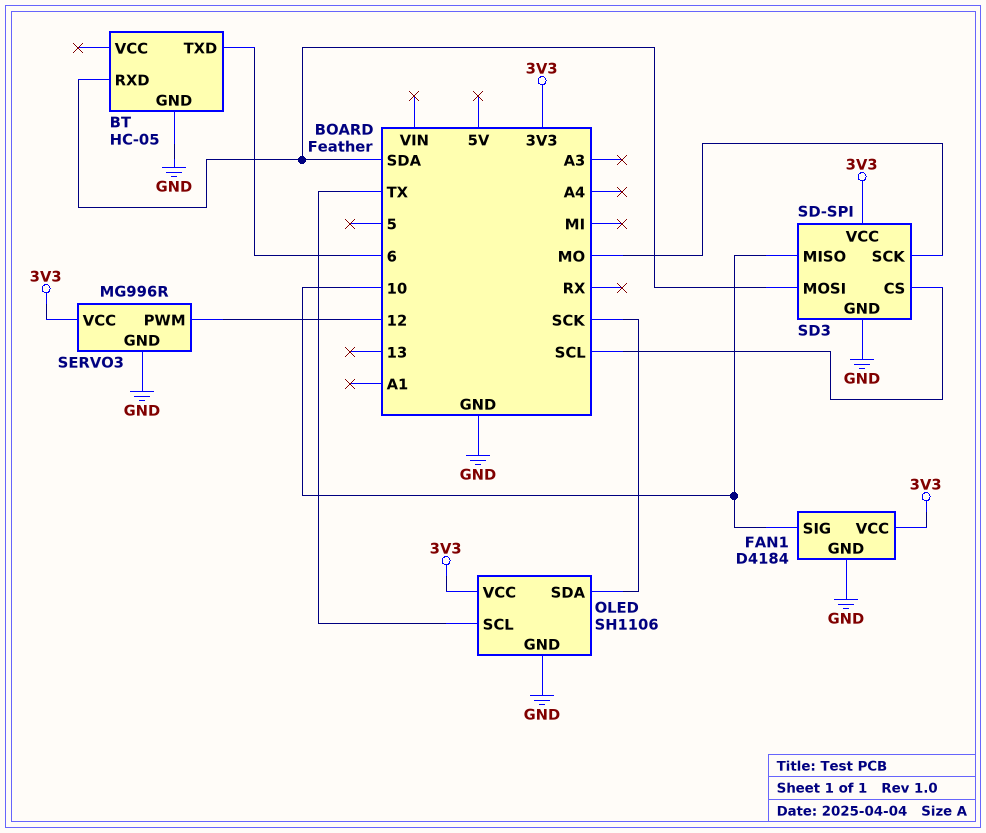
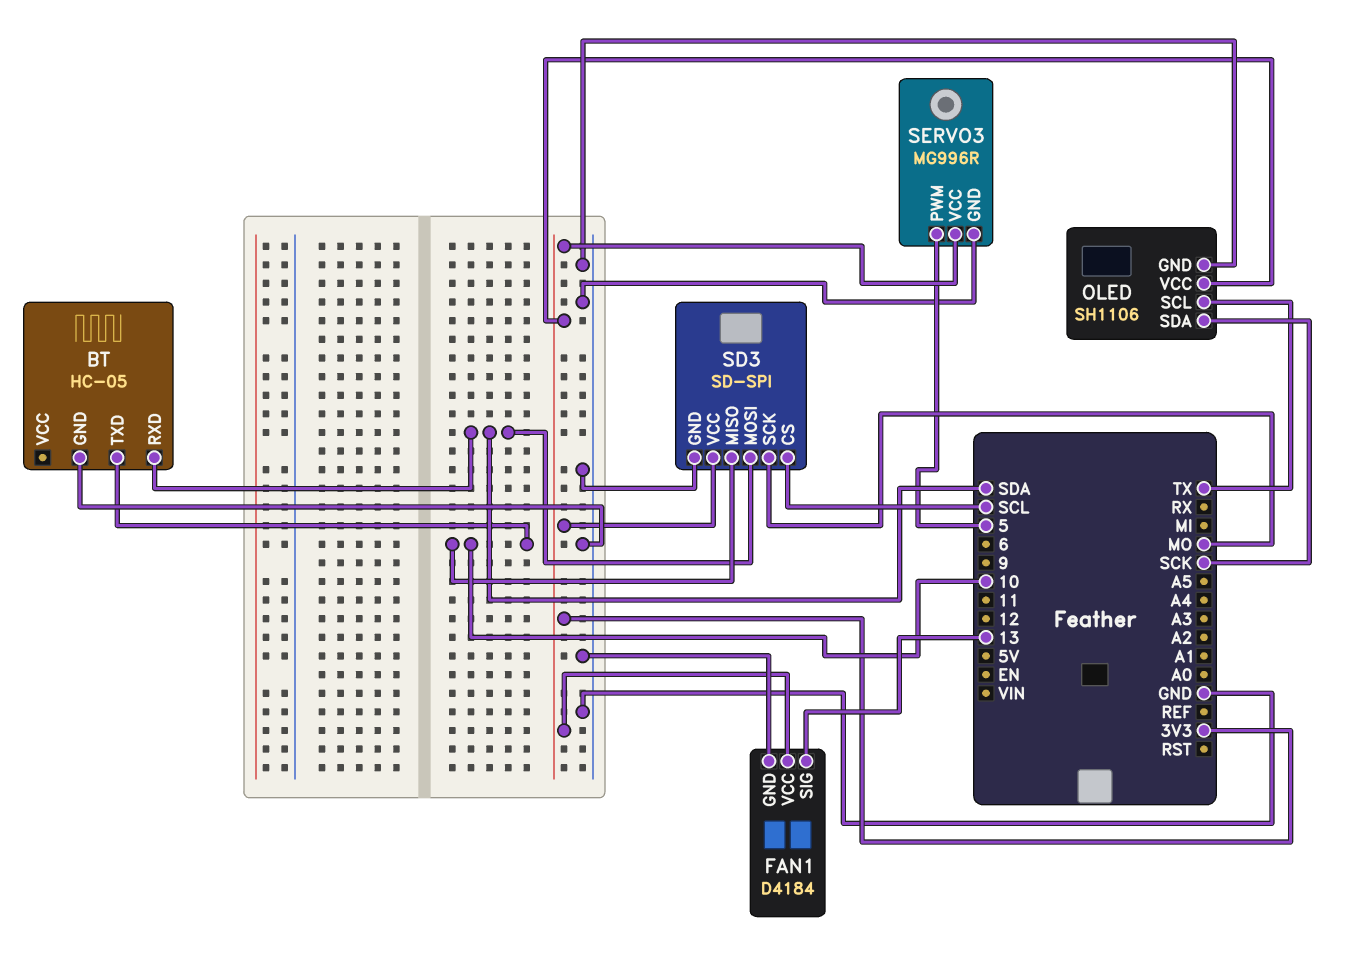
BT pin TXD: 6 -> 10
FAN1 pin SIG: 10 -> 13
SERVO3 pin PWM: 12 -> 5

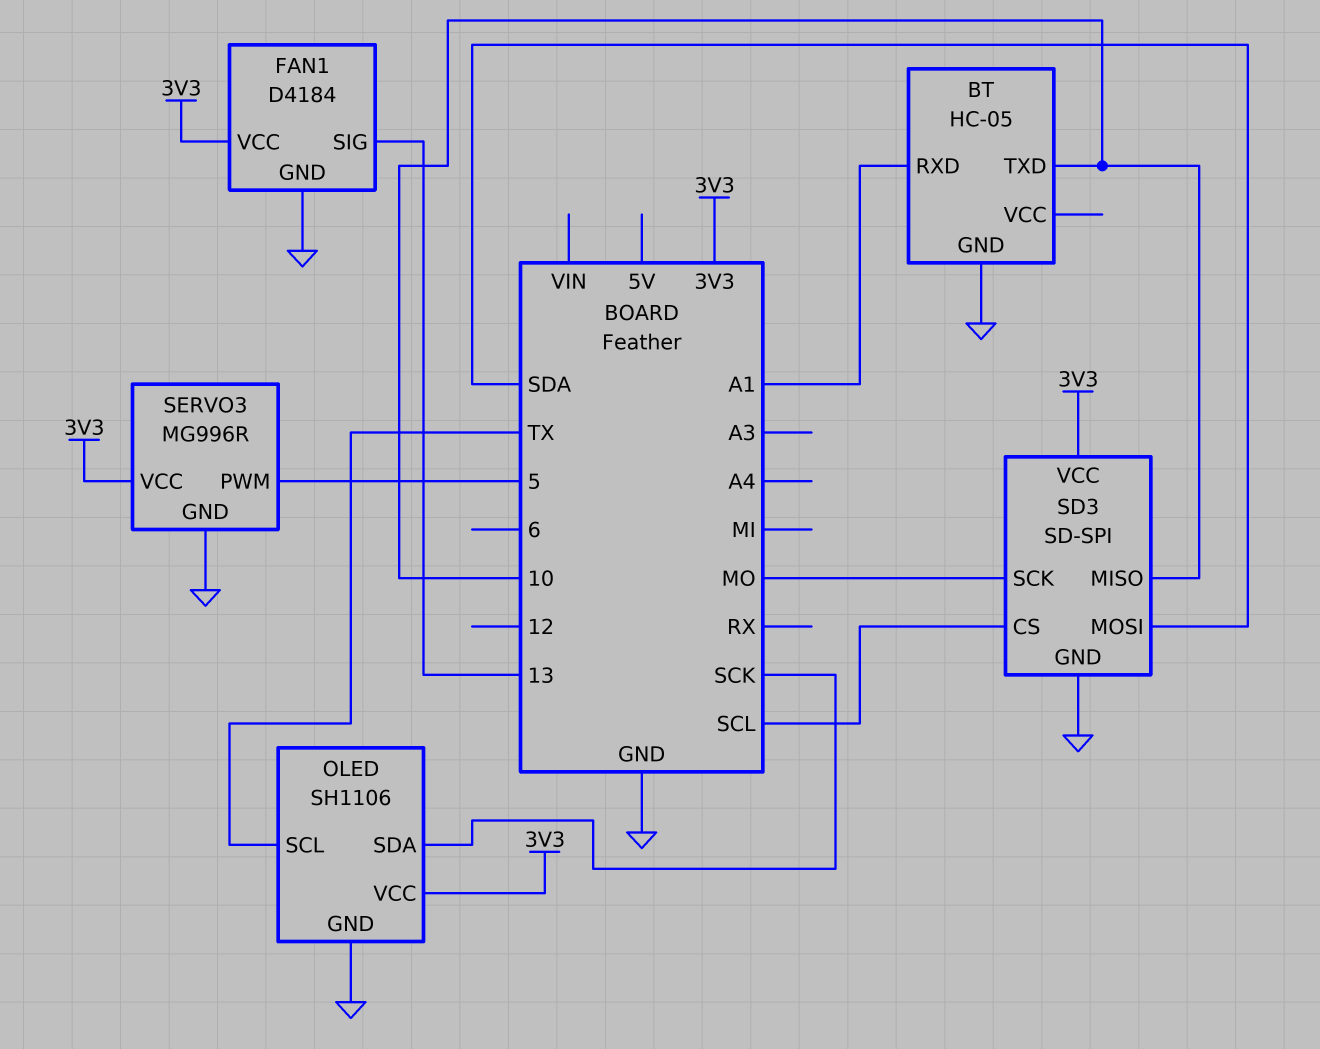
BT pin RXD: SDA -> A1

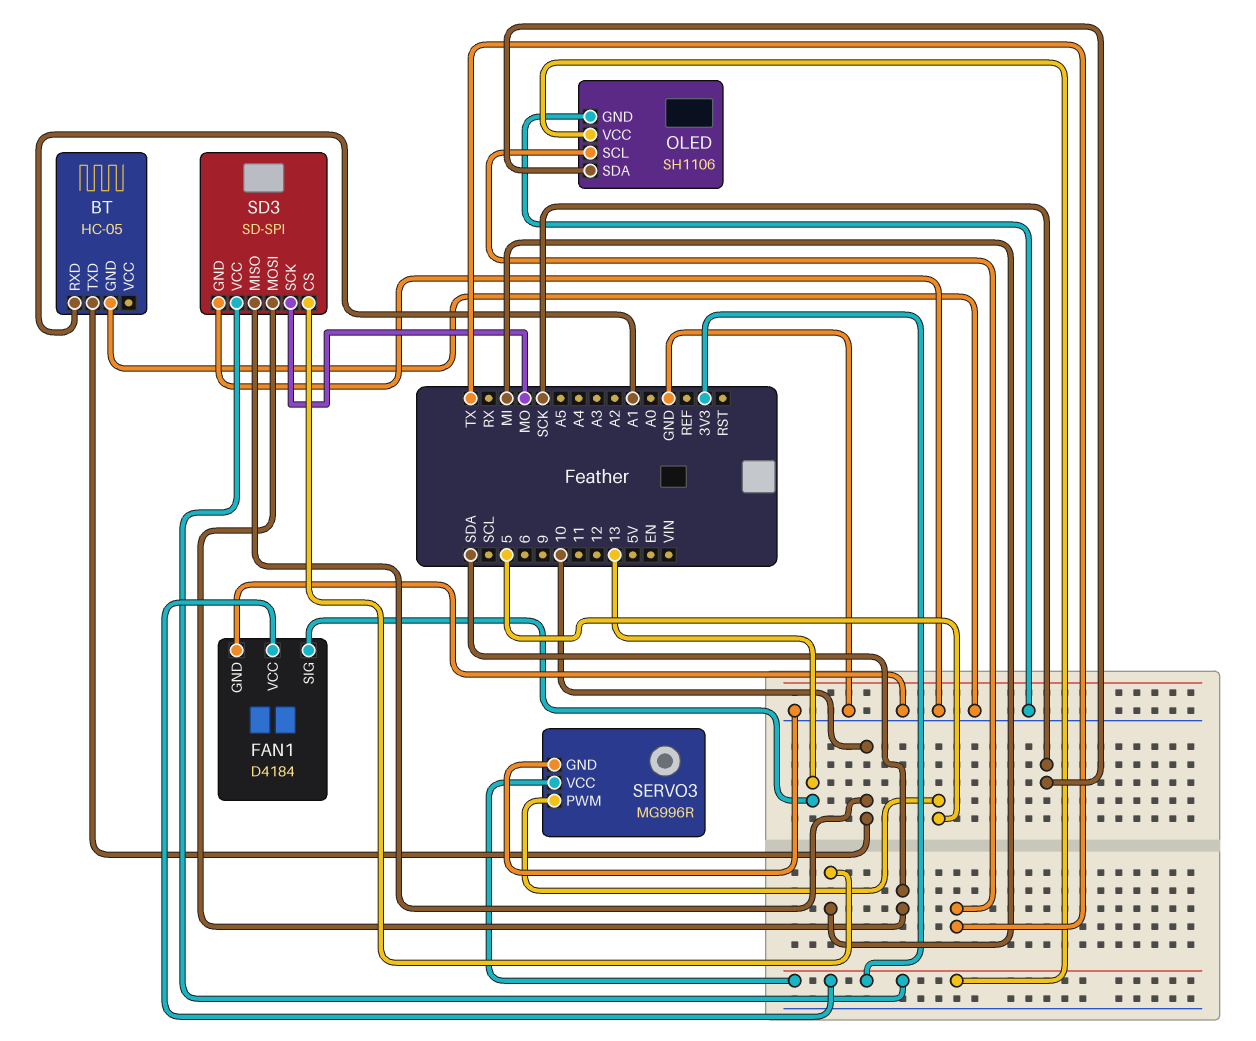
SD3 pin CS: SCL -> MI

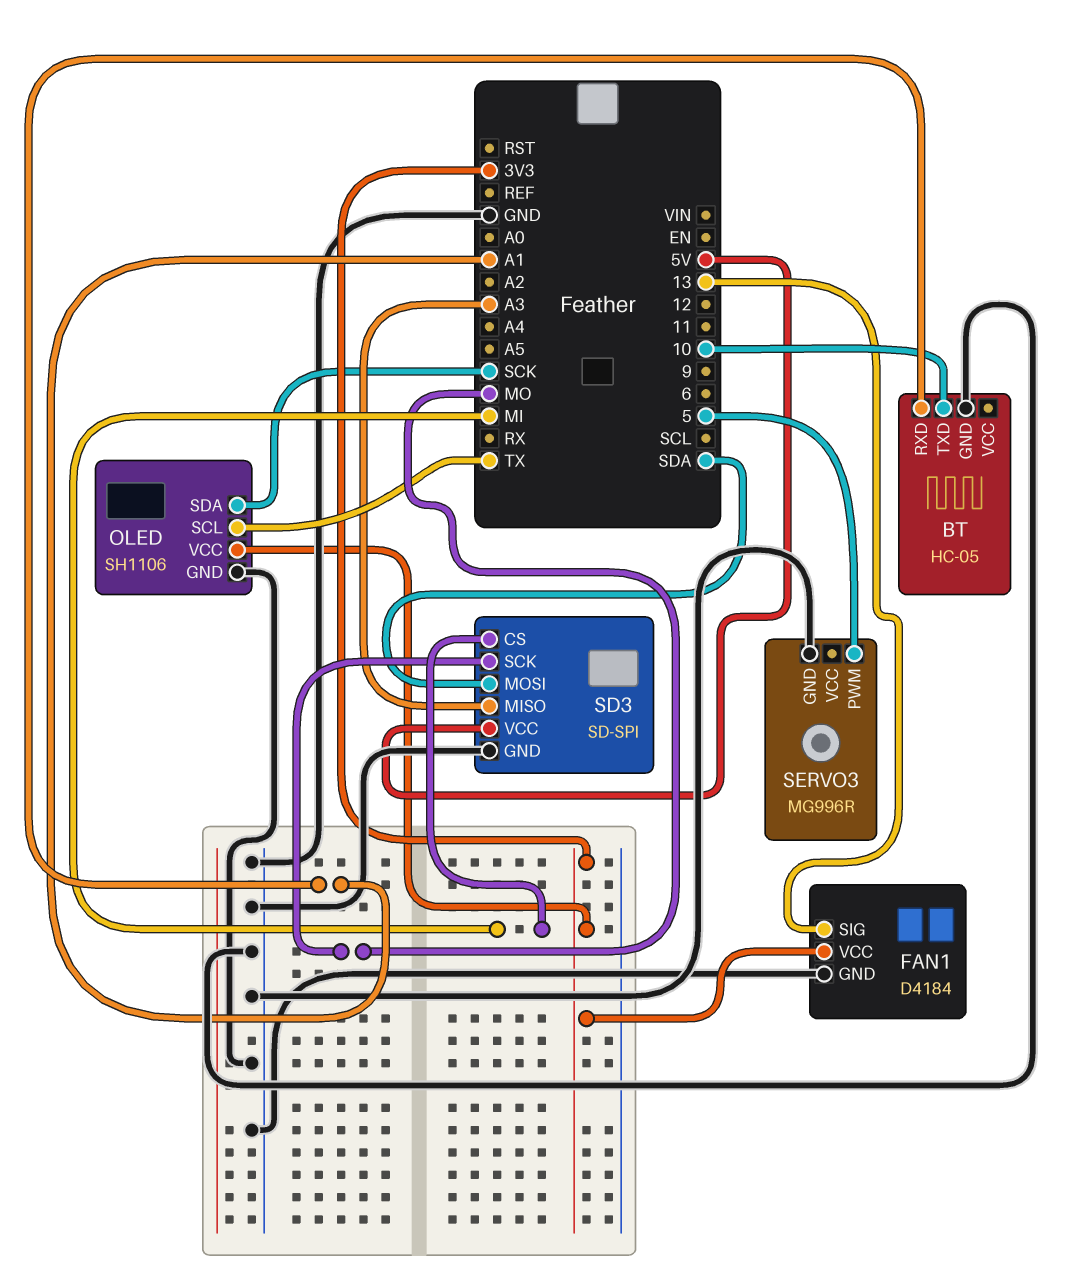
SD3 pin MISO: 10 -> A3
SD3 pin VCC: 3V3 -> 5V
SERVO3 pin VCC: 3V3 -> none

